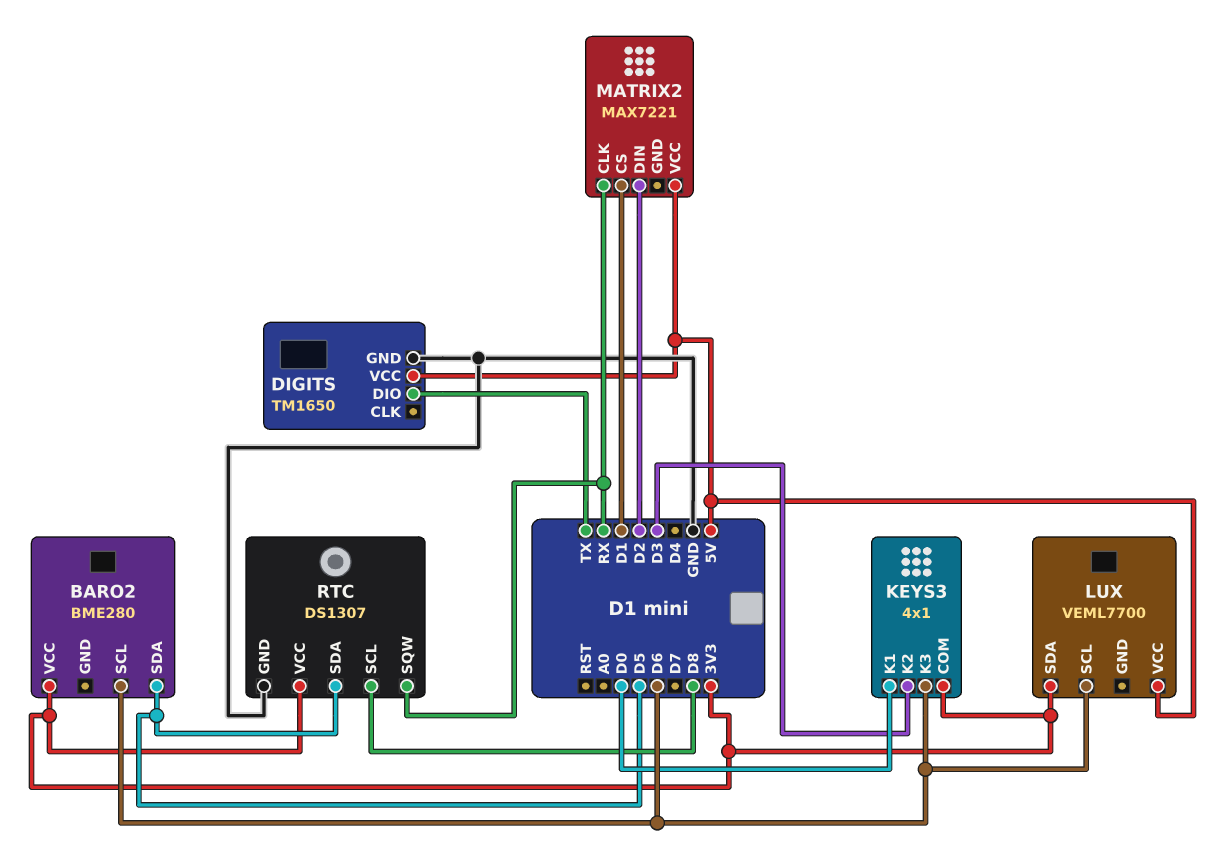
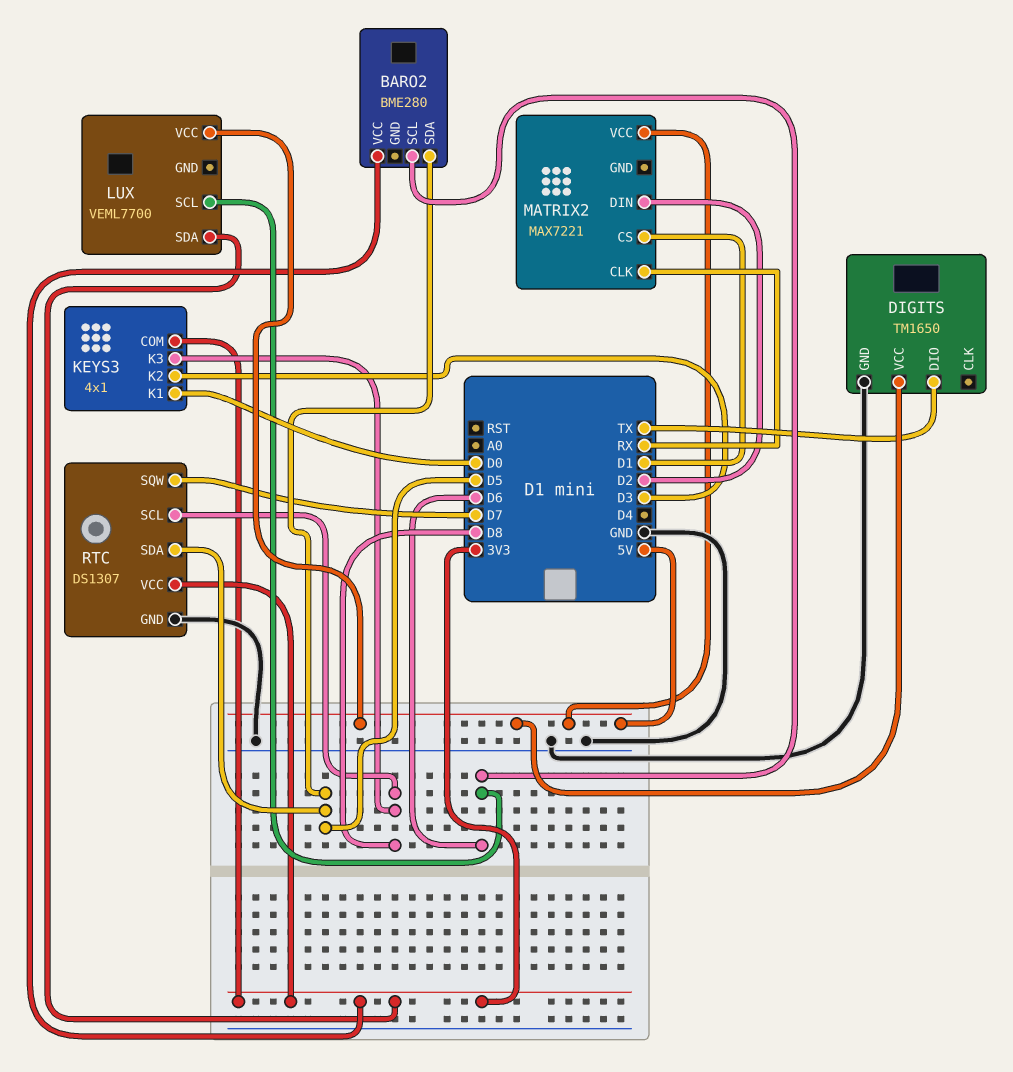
KEYS3 pin K3: D6 -> D8
RTC pin SQW: RX -> D7

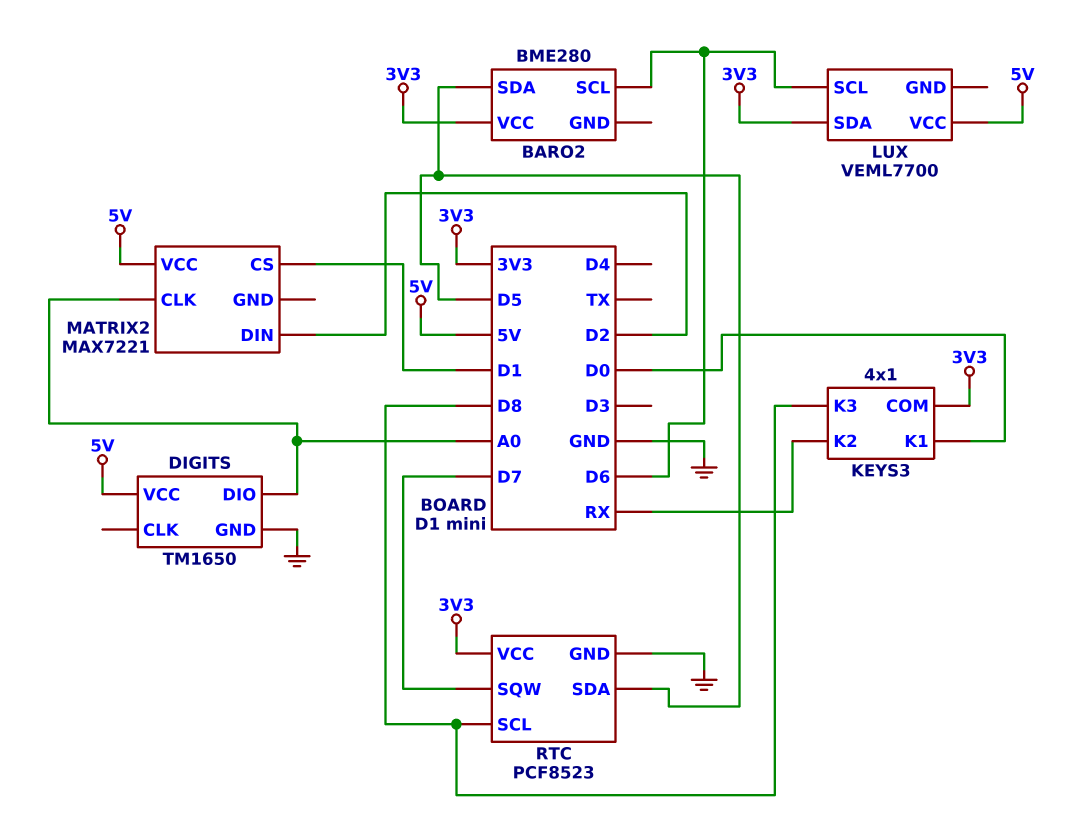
DIGITS pin DIO: TX -> A0
KEYS3 pin K2: D3 -> RX
MATRIX2 pin CLK: RX -> A0
RTC: DS1307 -> PCF8523

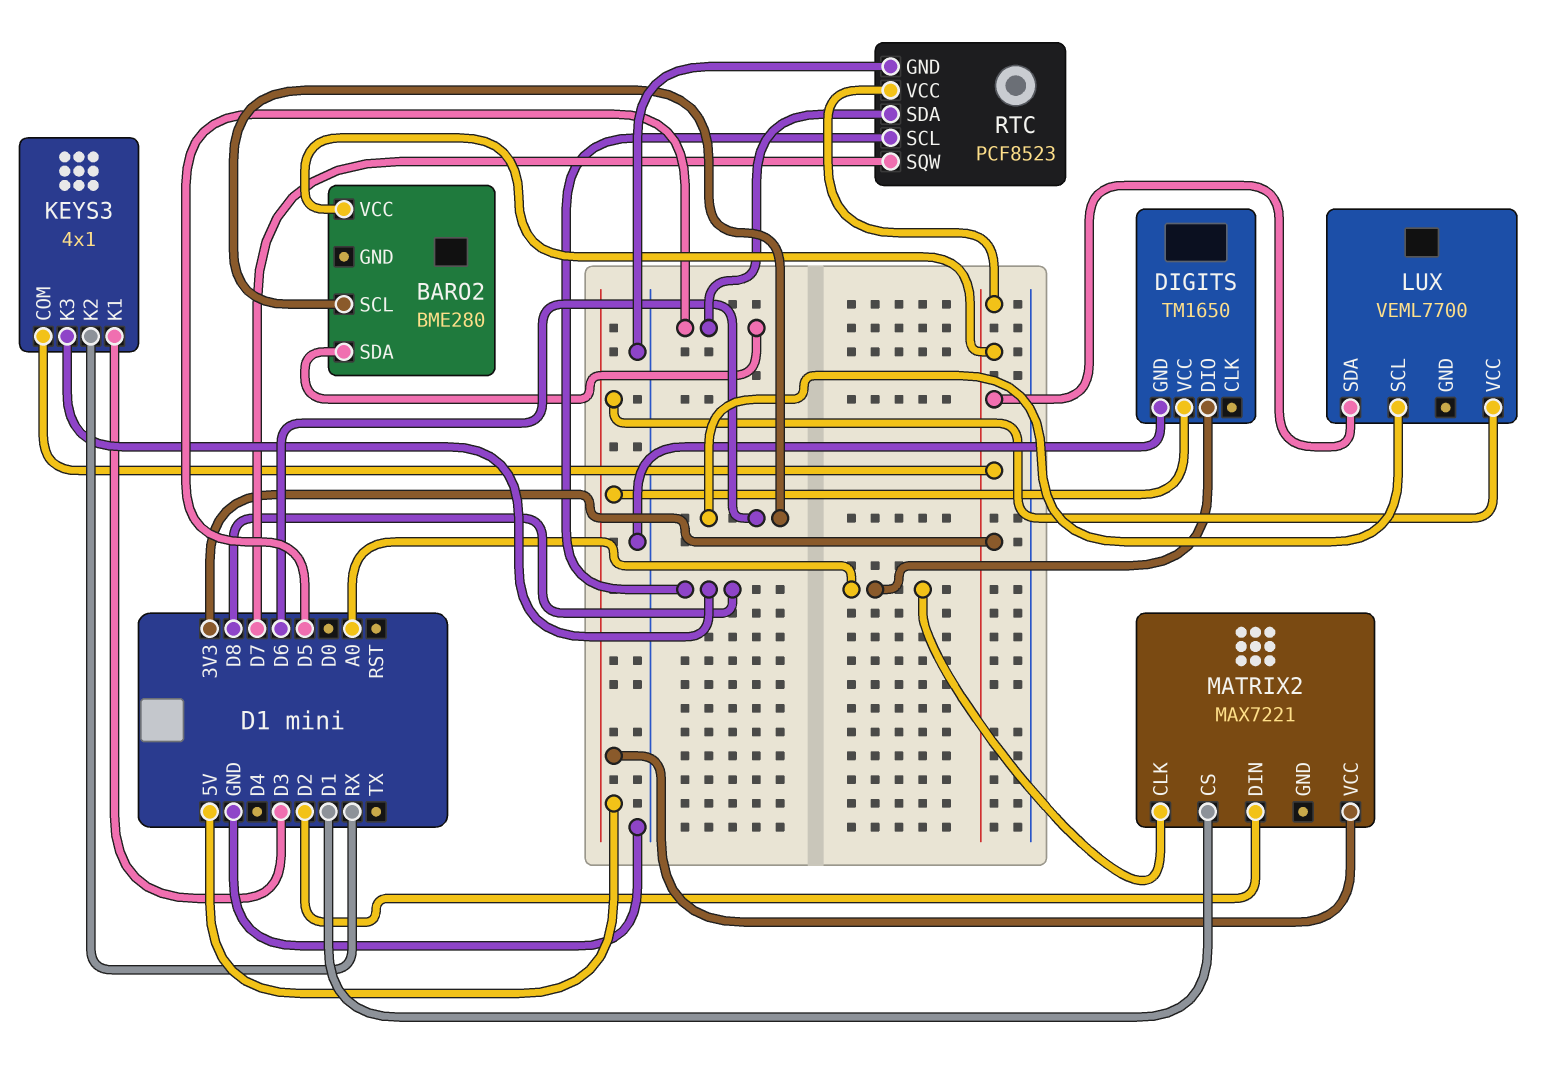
KEYS3 pin K1: D0 -> D3

